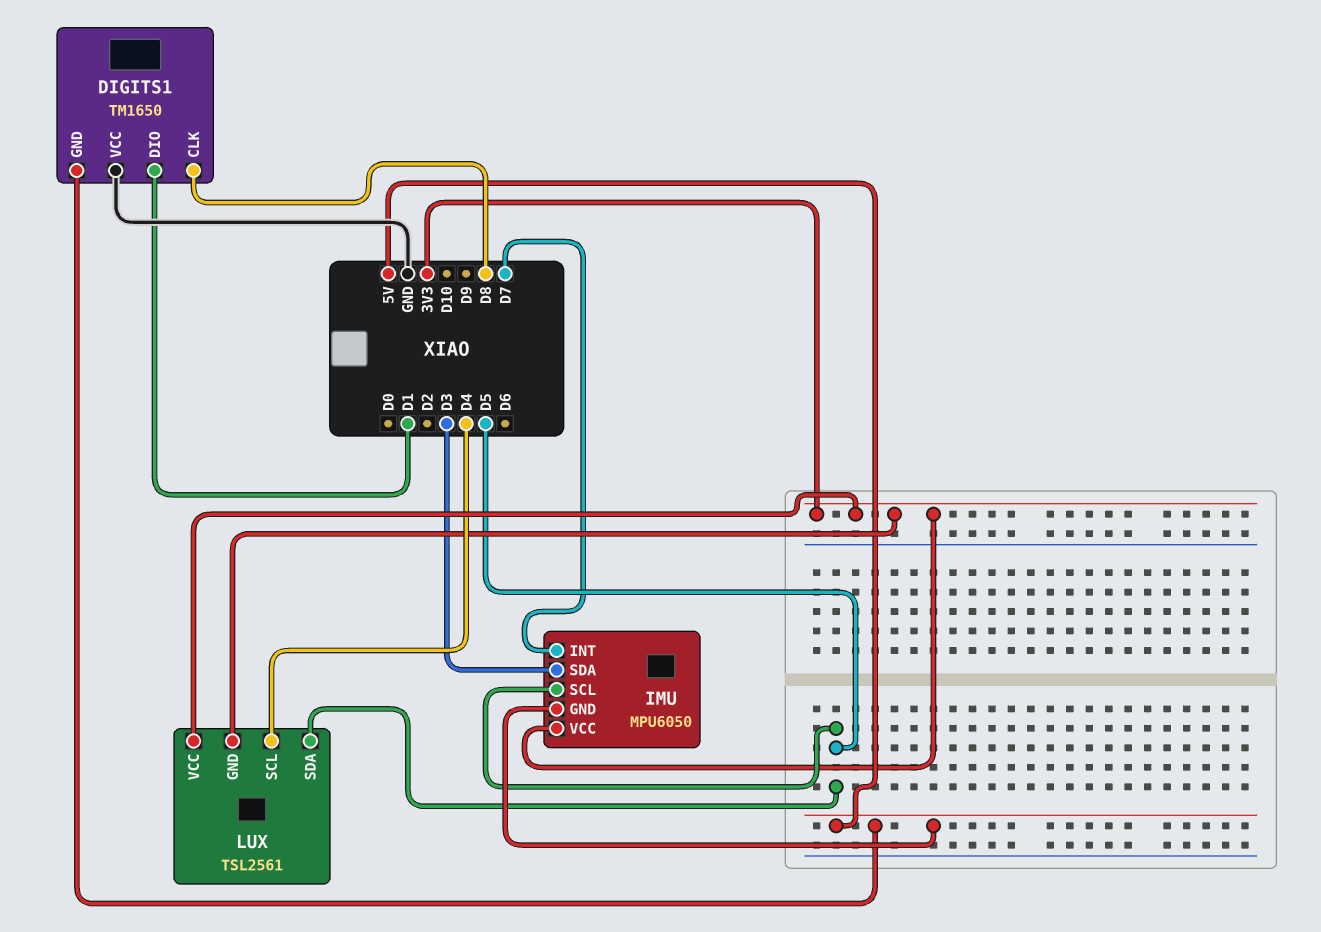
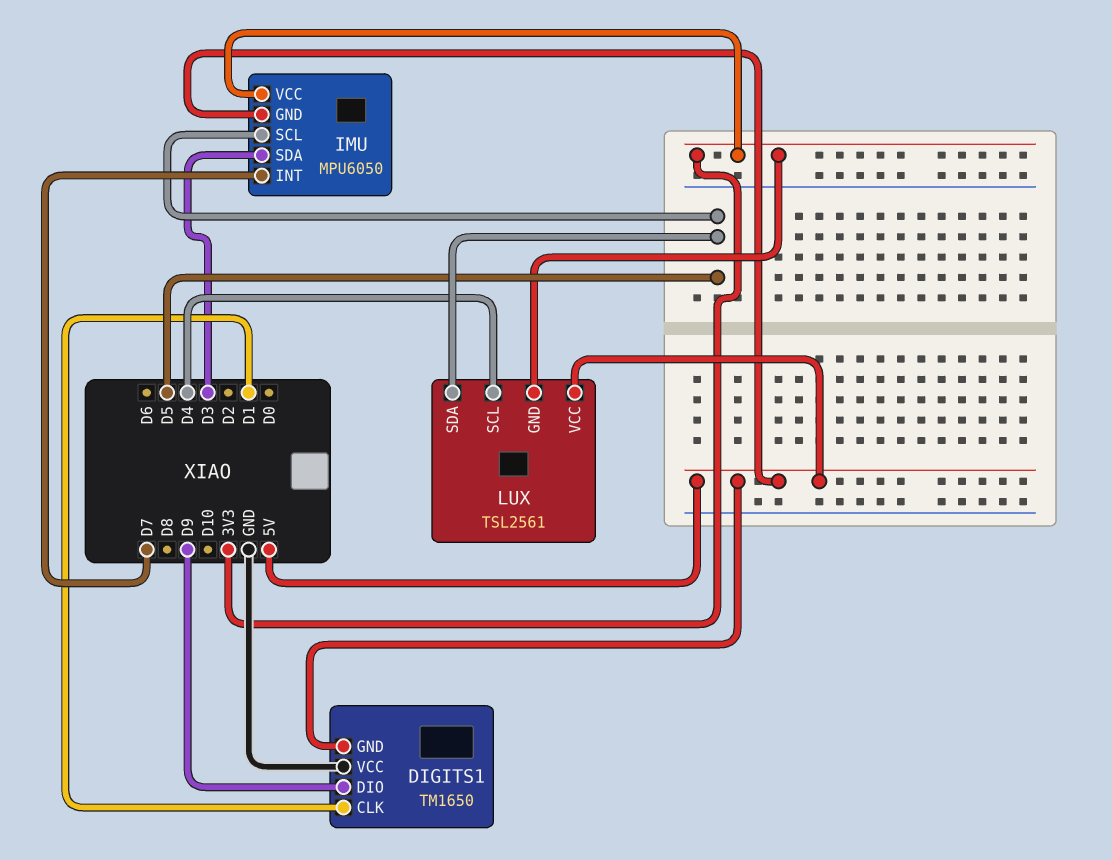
DIGITS1 pin CLK: D8 -> D1
DIGITS1 pin DIO: D1 -> D9
LUX pin VCC: 3V3 -> 5V

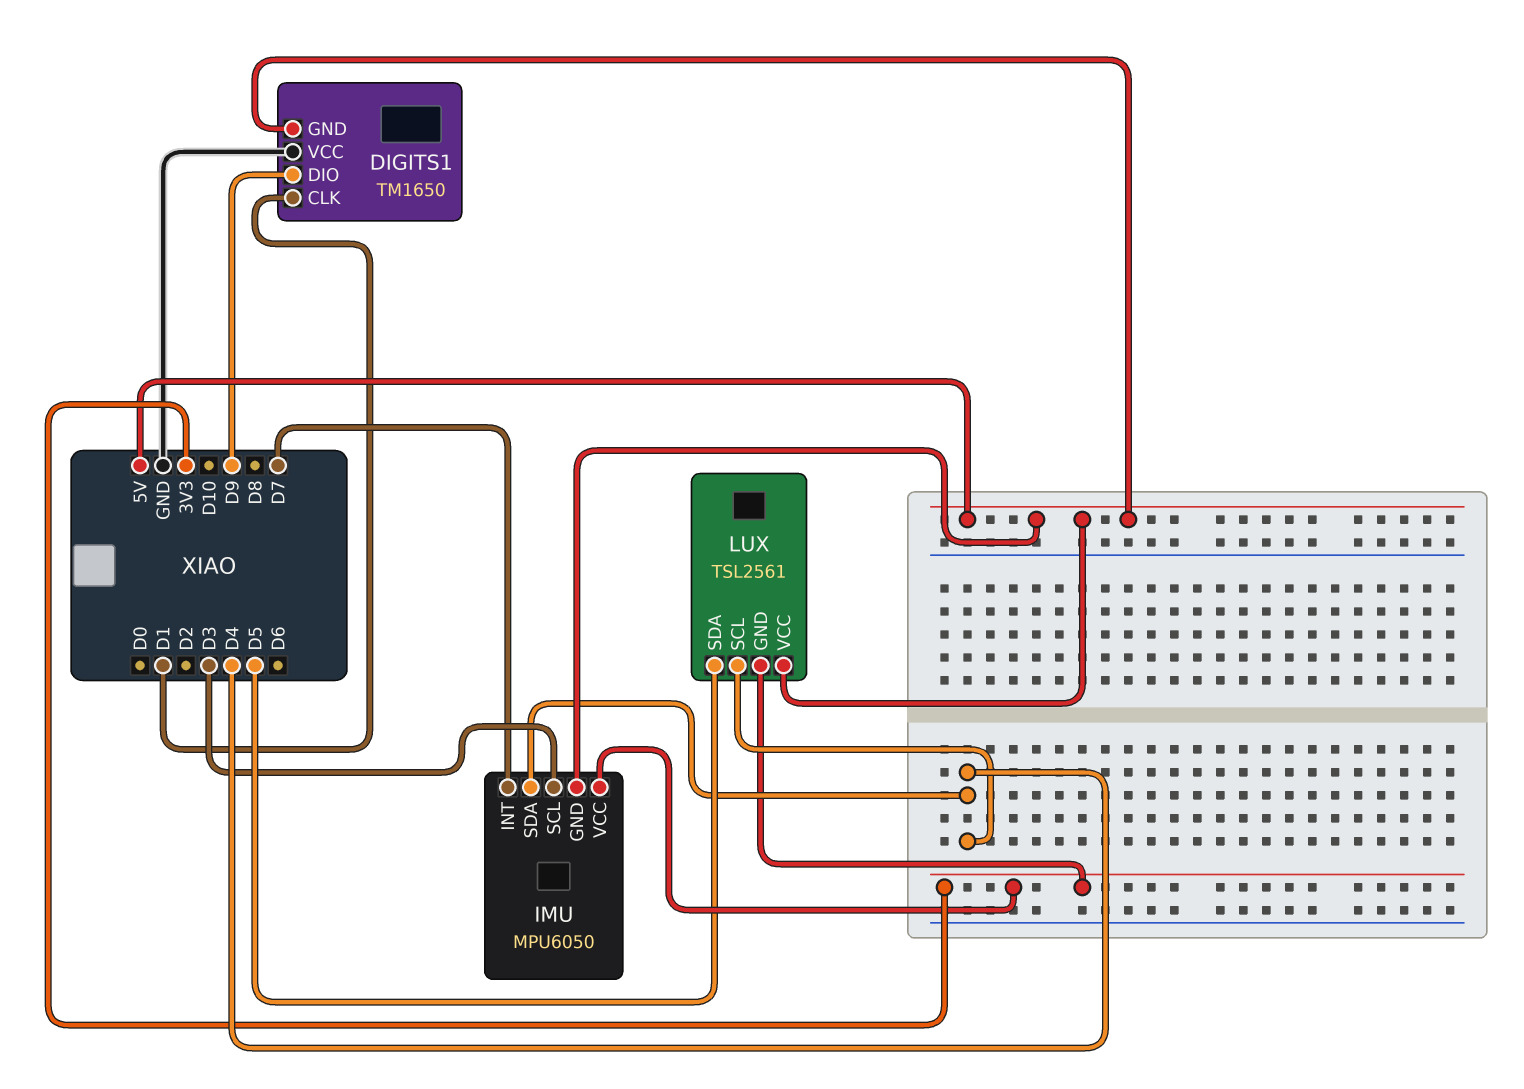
IMU pin SCL: D5 -> D3
IMU pin SDA: D3 -> D4

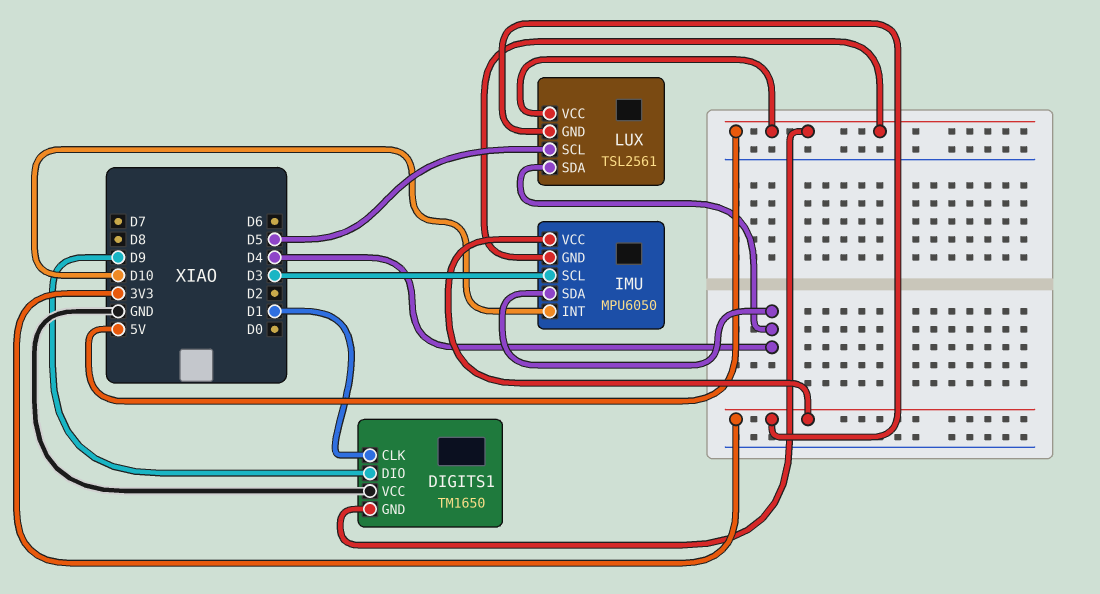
IMU pin INT: D7 -> D10
LUX pin SCL: D4 -> D5
LUX pin SDA: D5 -> D4

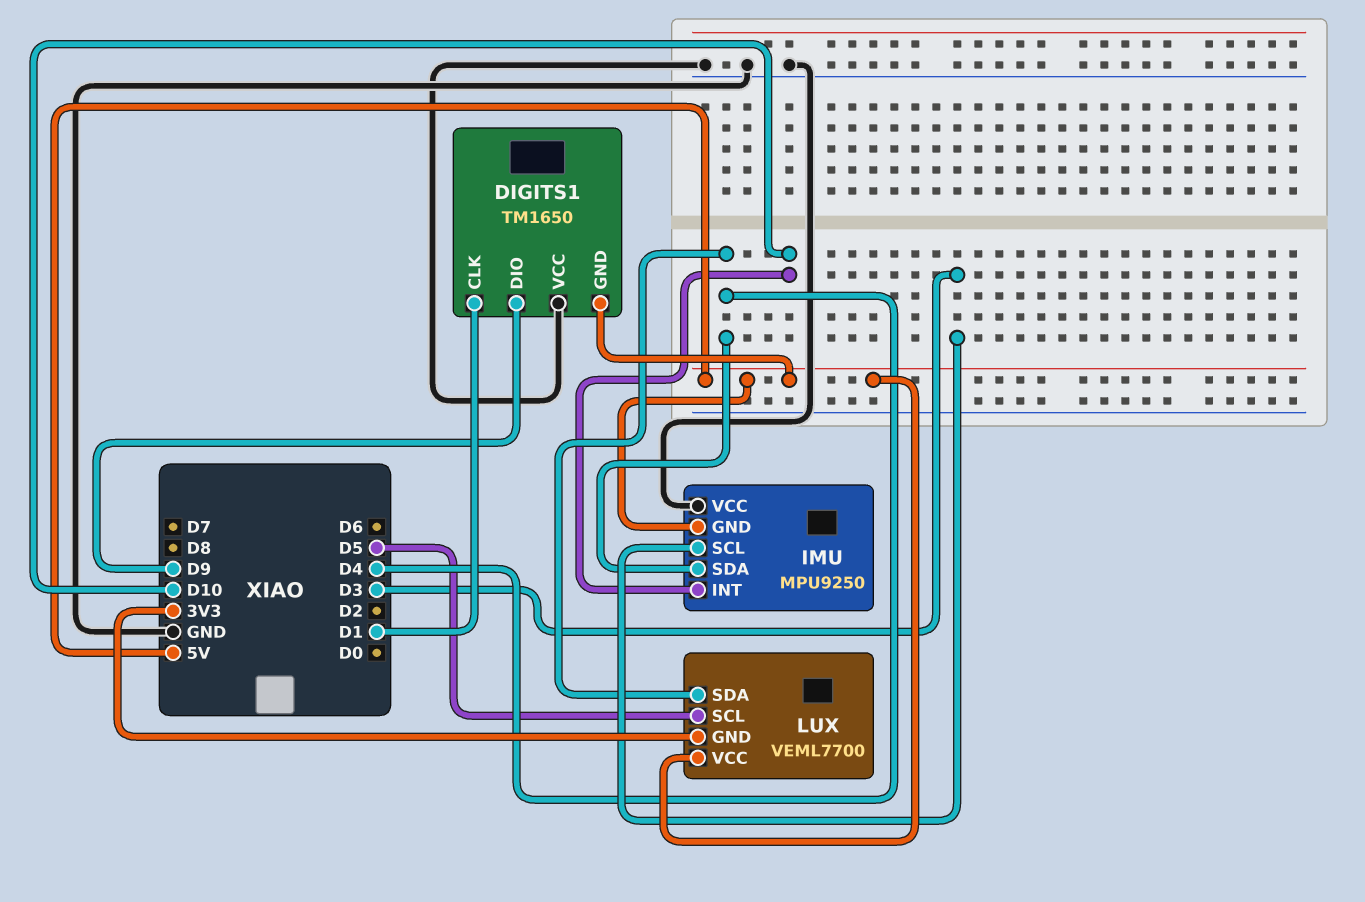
IMU: MPU6050 -> MPU9250
IMU pin VCC: 3V3 -> GND
LUX: TSL2561 -> VEML7700

